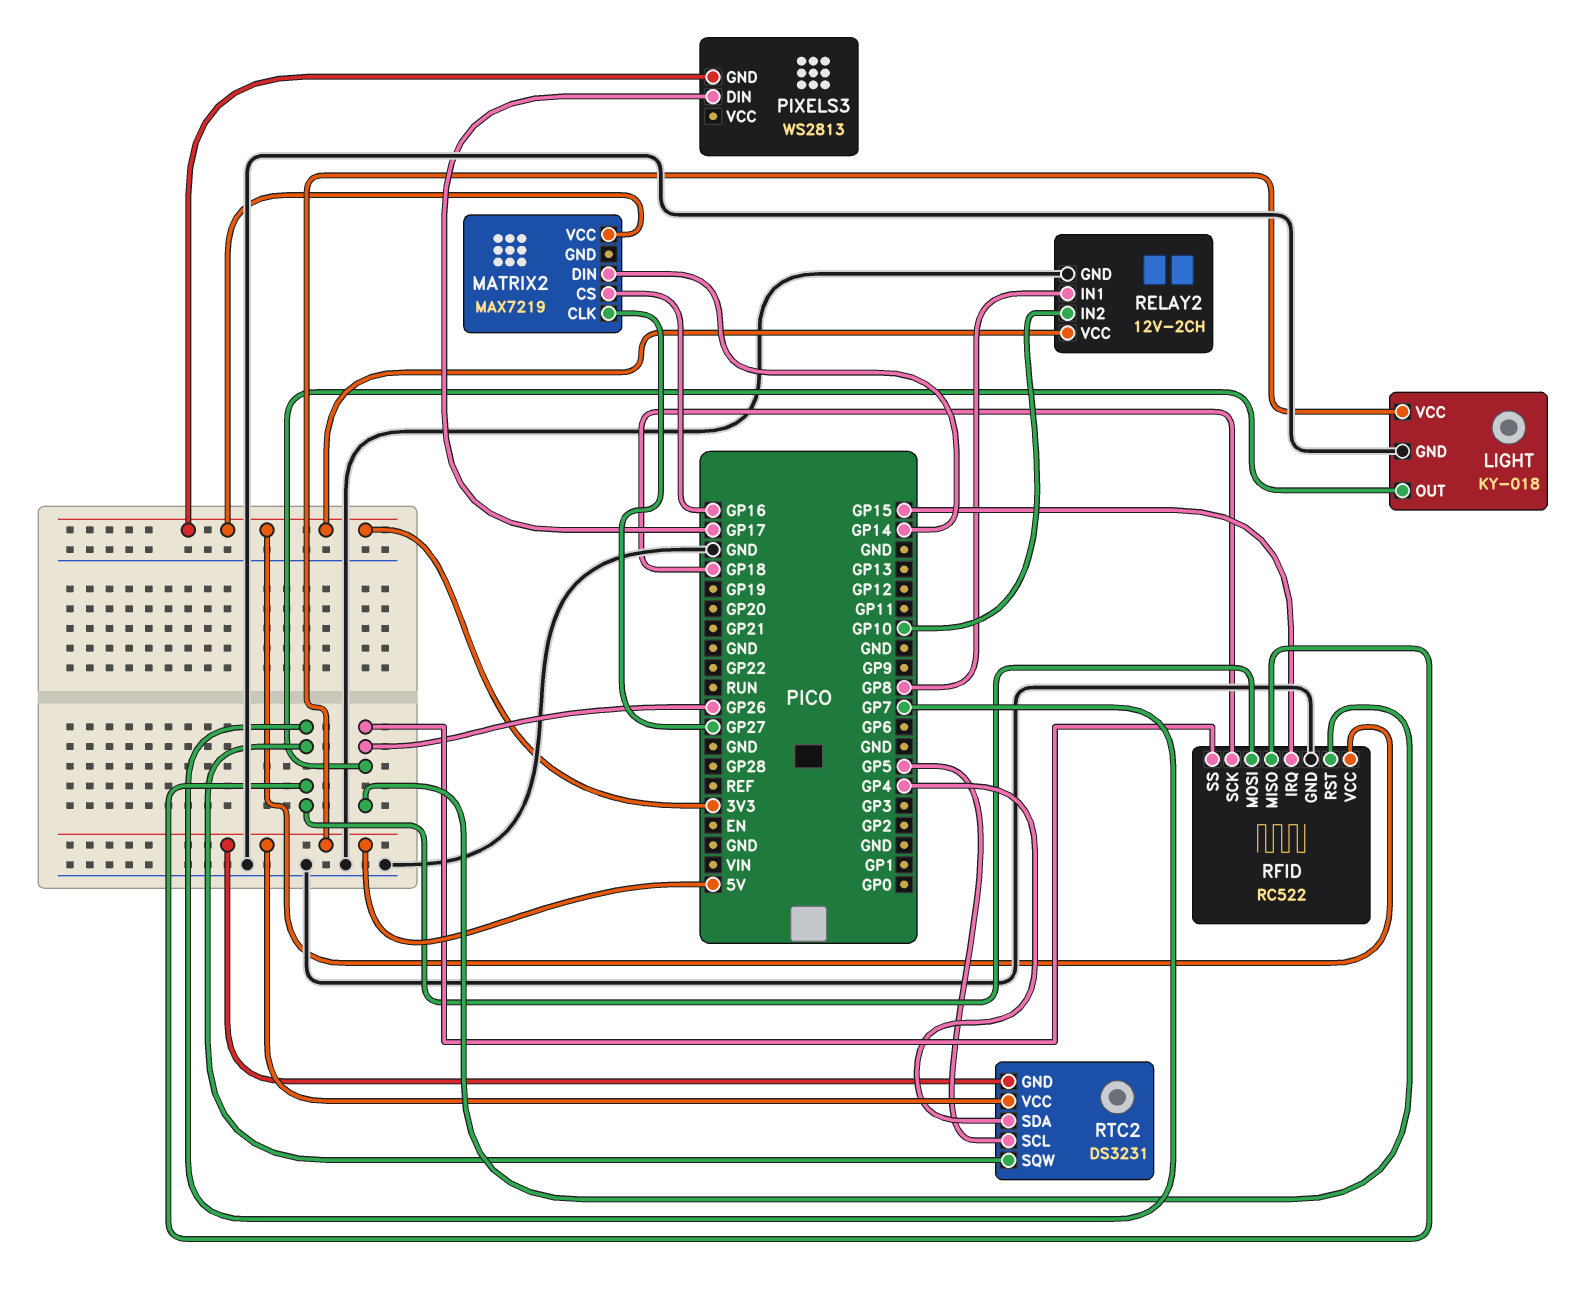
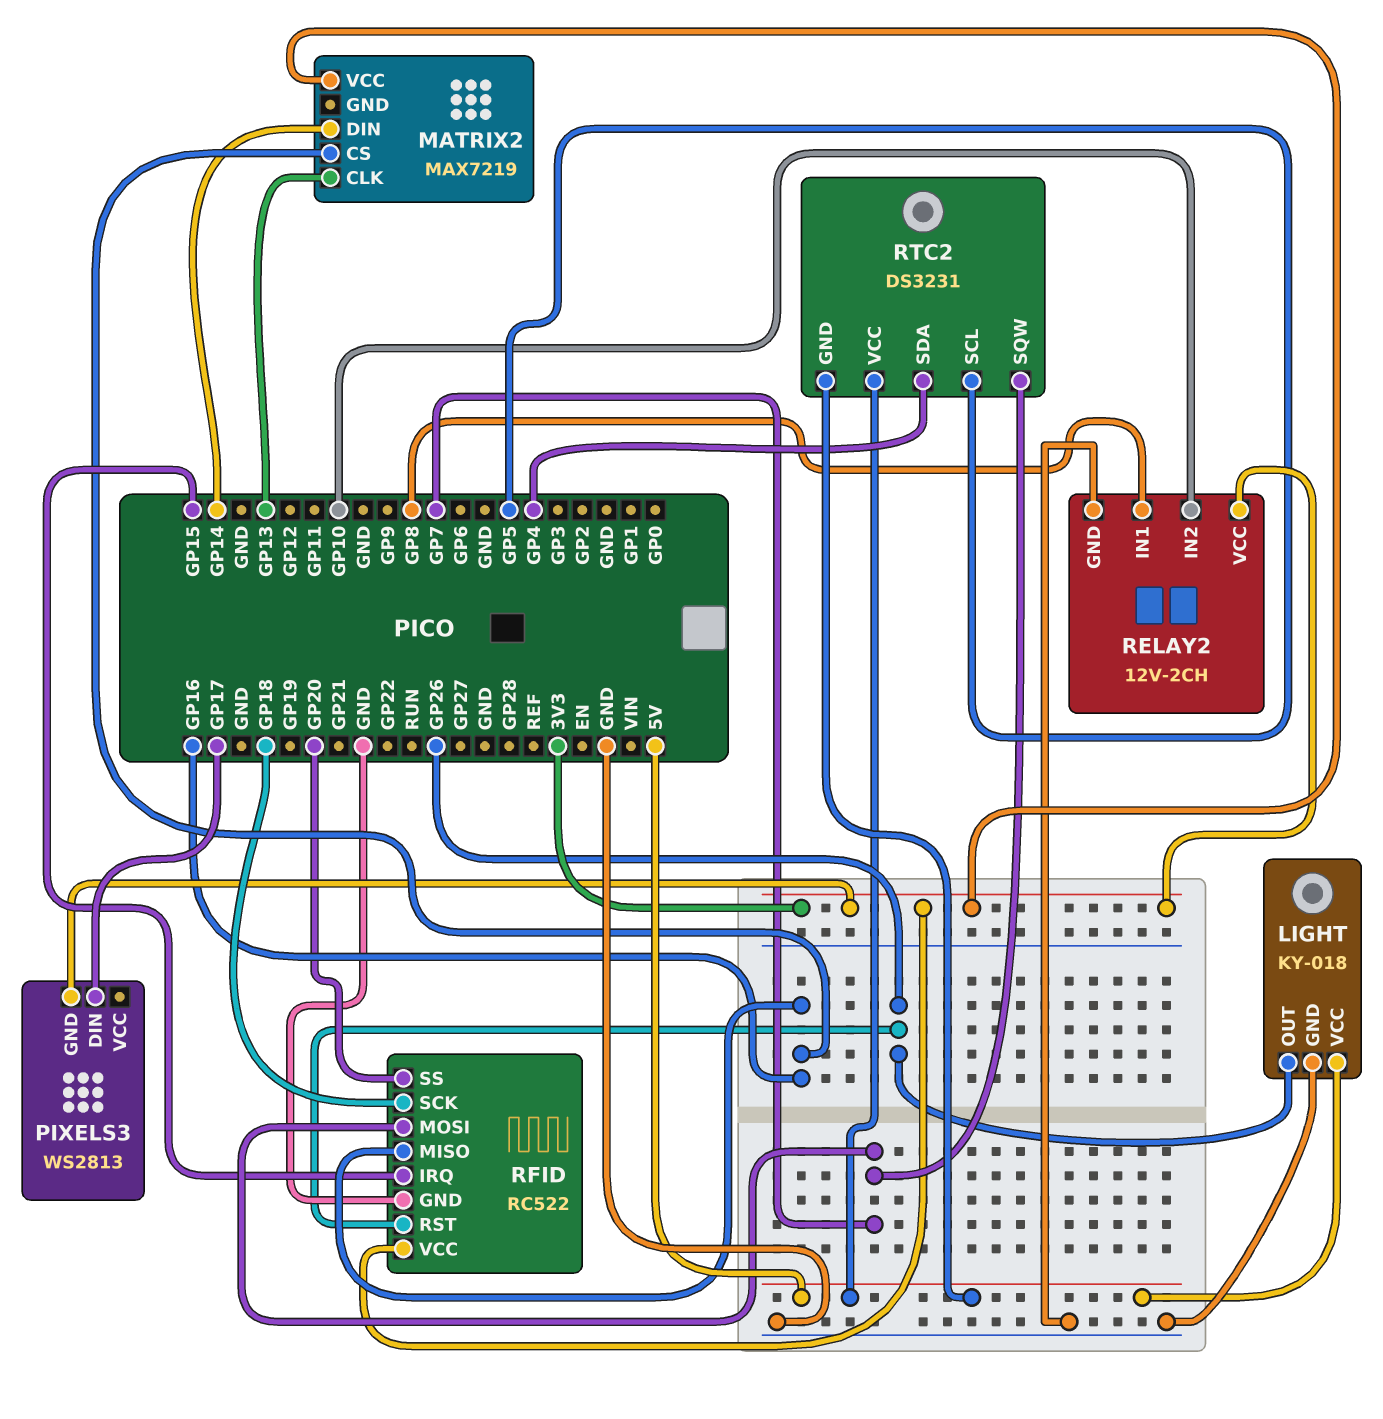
MATRIX2 pin CLK: GP27 -> GP13
RFID pin MISO: GP7 -> GP16
RFID pin SS: GP26 -> GP20

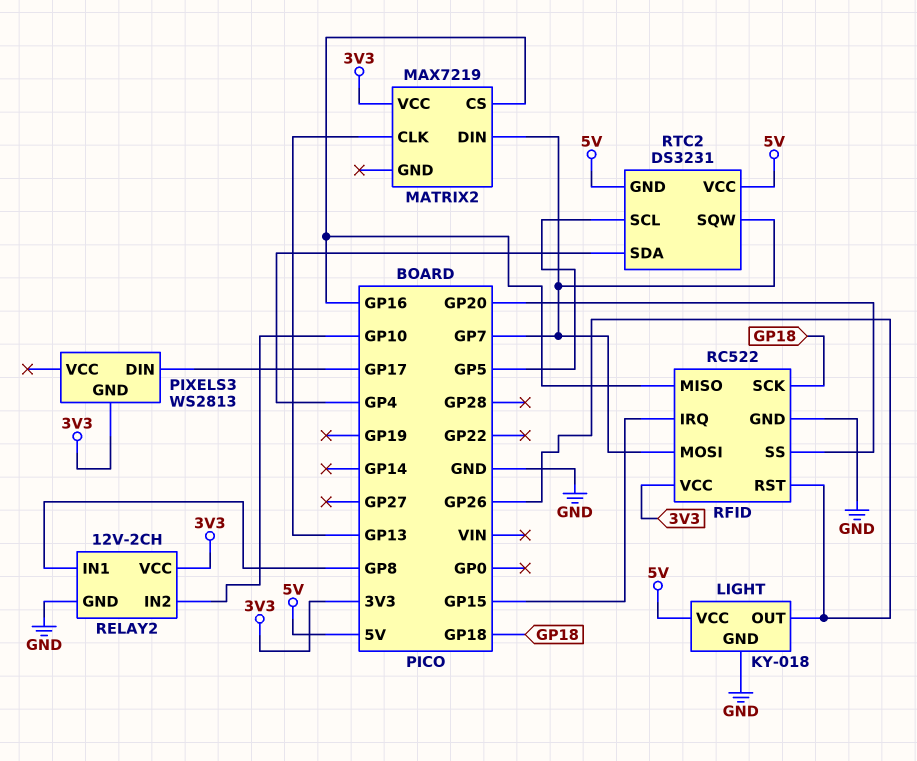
MATRIX2 pin DIN: GP14 -> GP7

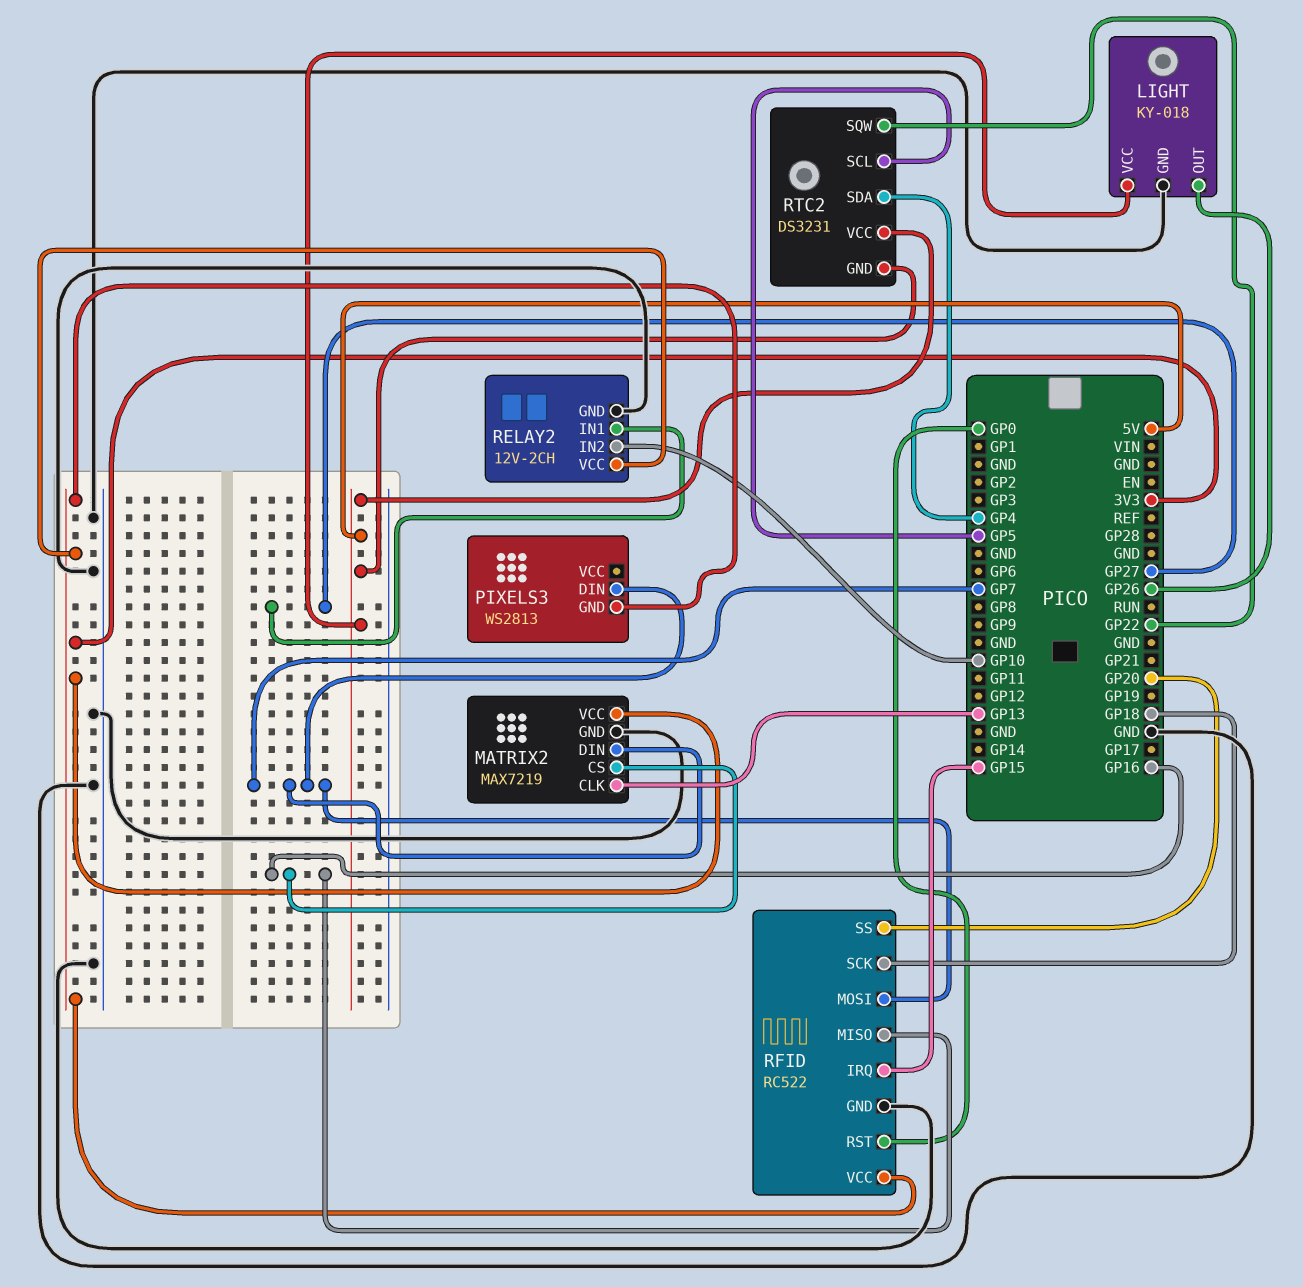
MATRIX2 pin GND: none -> GND
PIXELS3 pin DIN: GP17 -> GP7
RELAY2 pin IN1: GP8 -> GP27
RFID pin RST: GP26 -> GP0
RTC2 pin SQW: GP7 -> GP22

